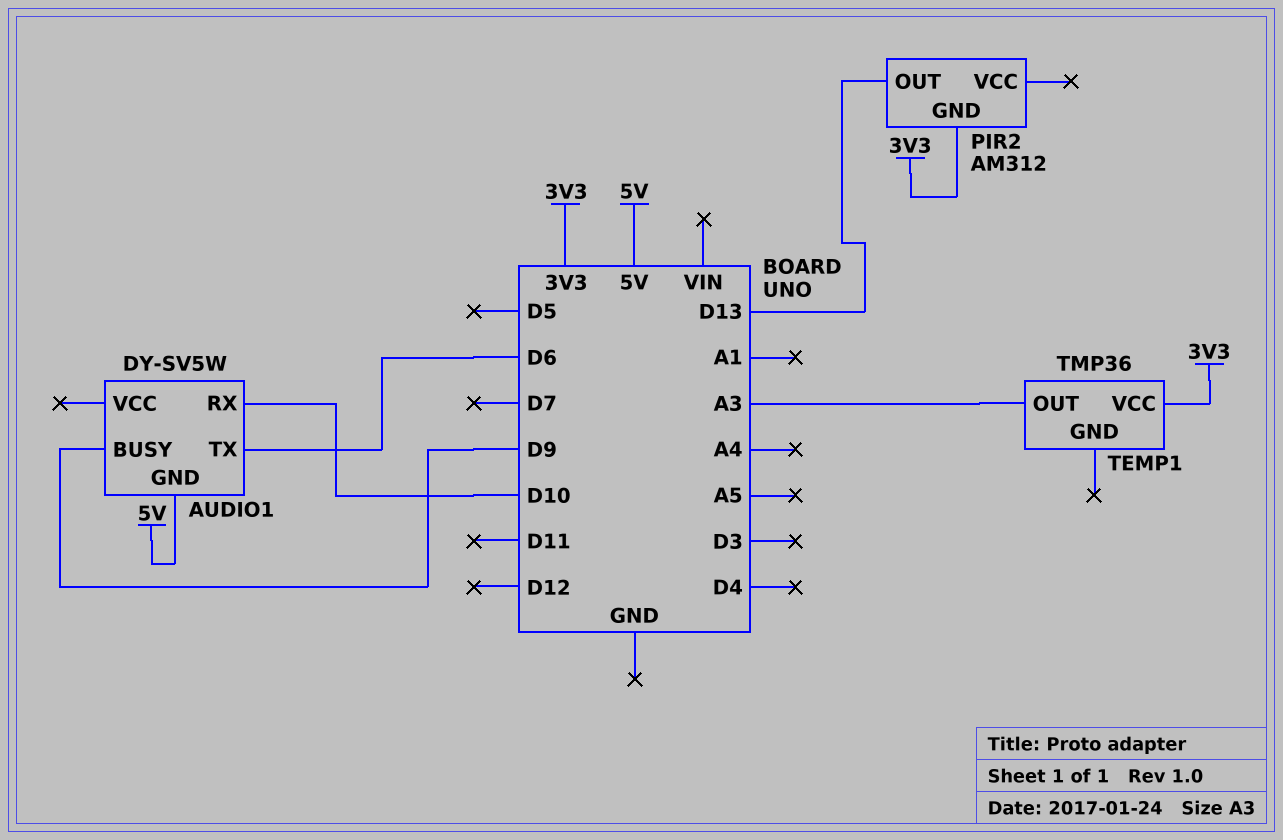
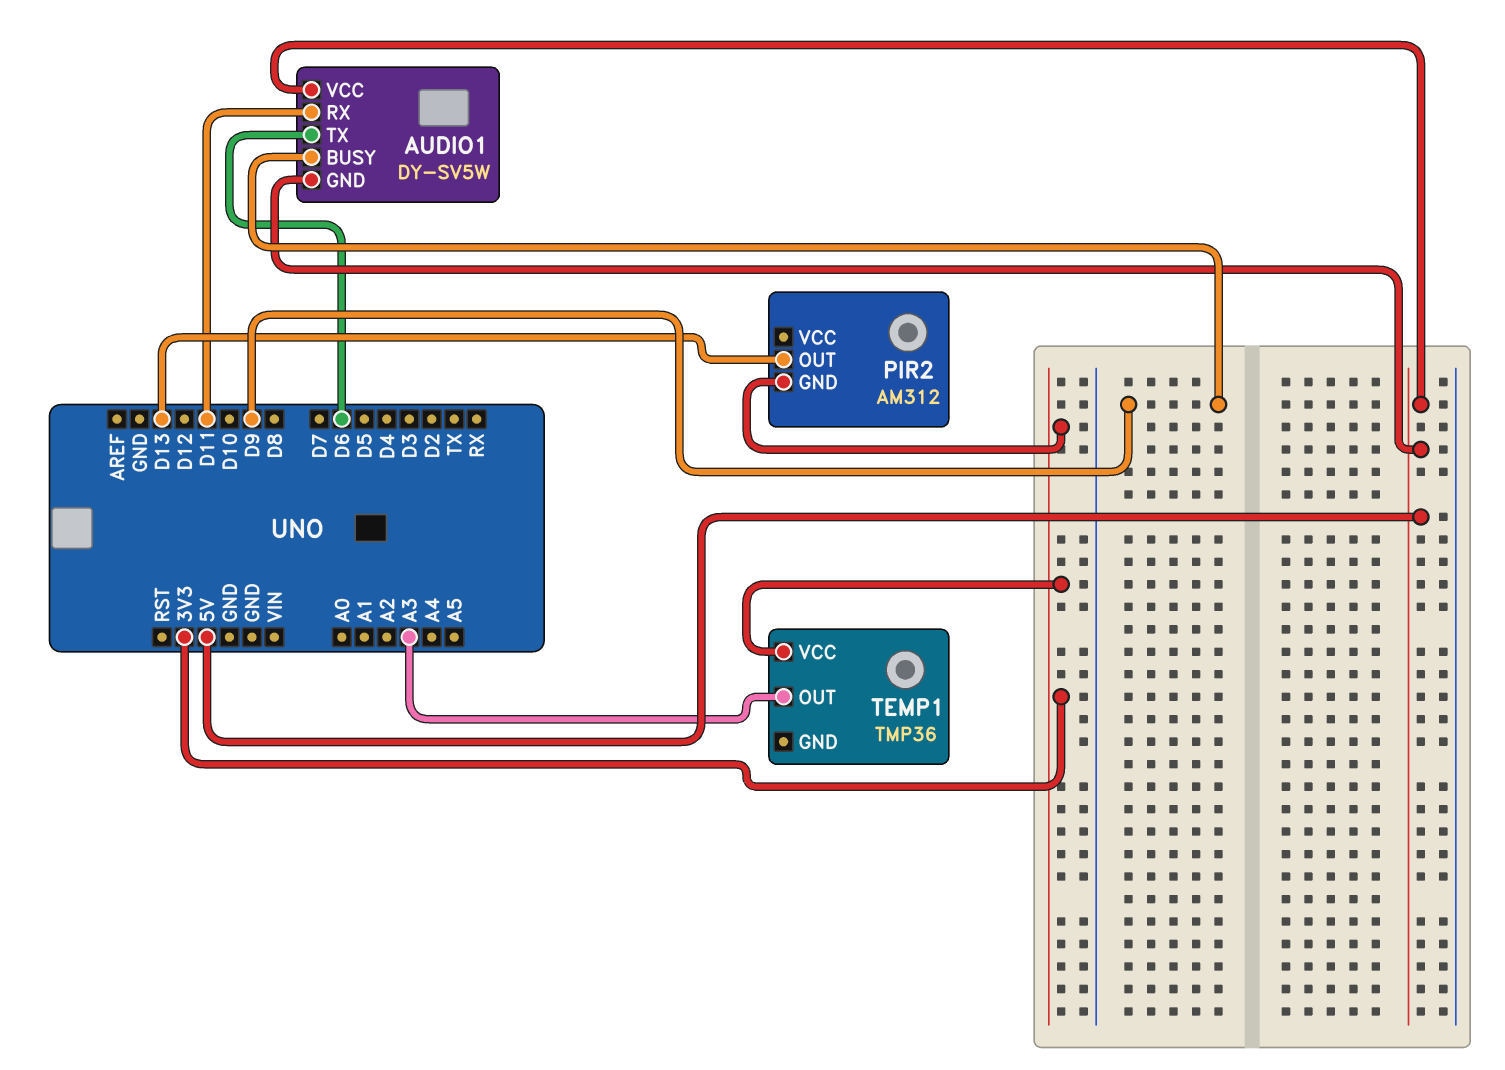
AUDIO1 pin RX: D10 -> D11
AUDIO1 pin VCC: none -> 5V

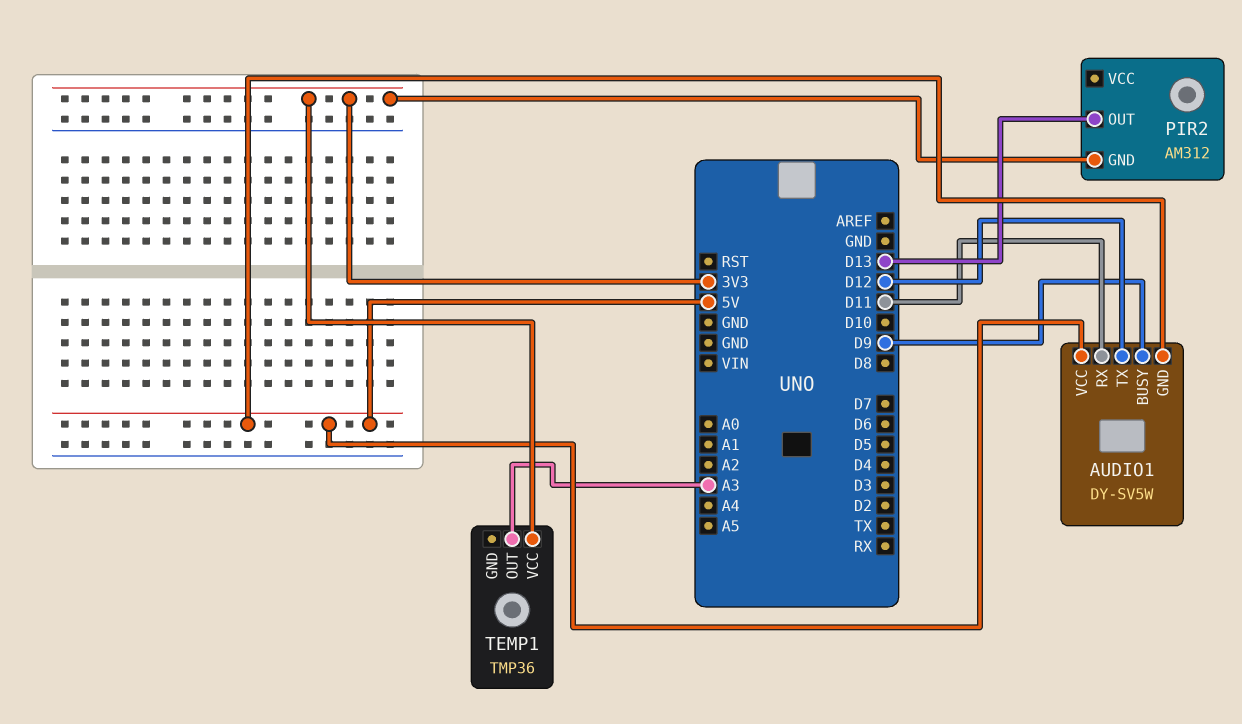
AUDIO1 pin TX: D6 -> D12

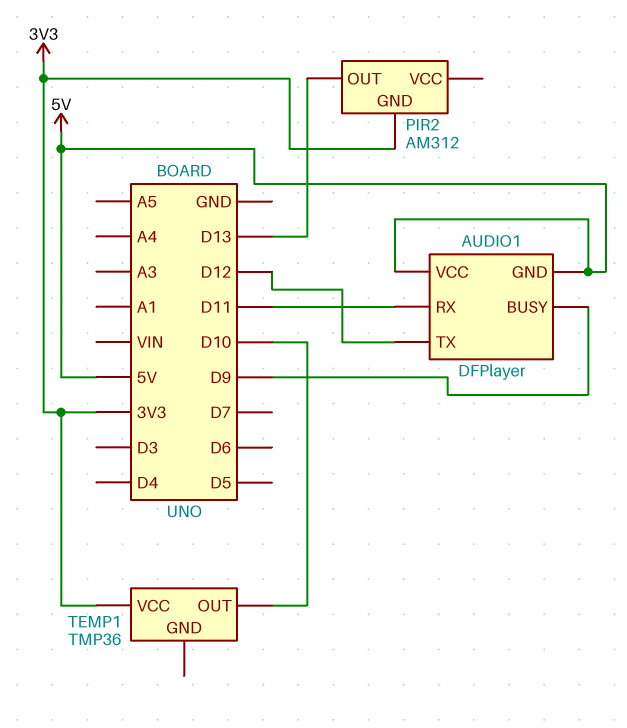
AUDIO1: DY-SV5W -> DFPlayer
TEMP1 pin OUT: A3 -> D10

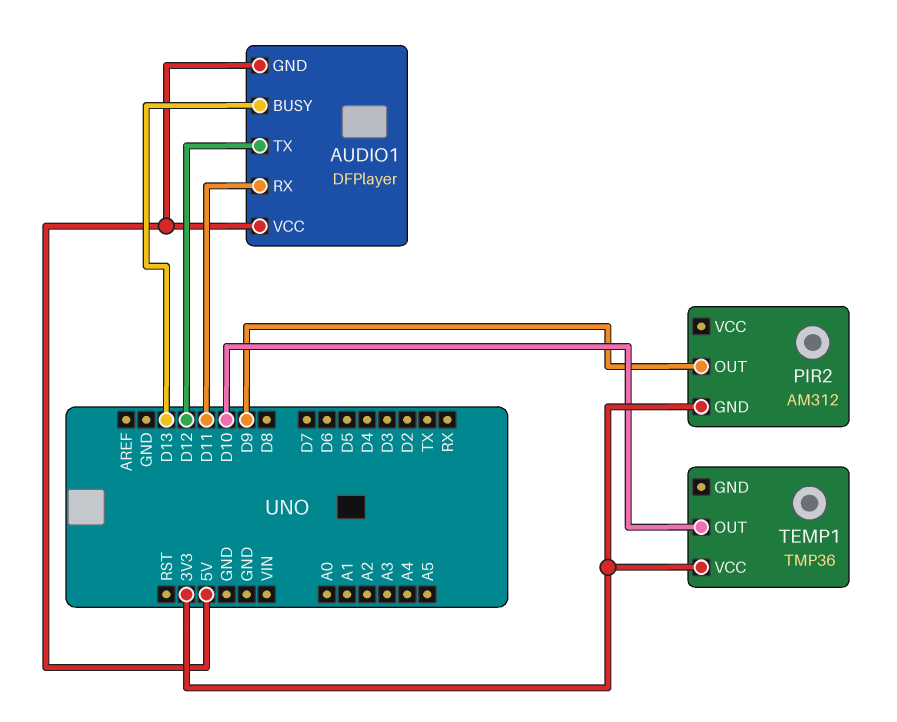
AUDIO1 pin BUSY: D9 -> D13
PIR2 pin OUT: D13 -> D9

